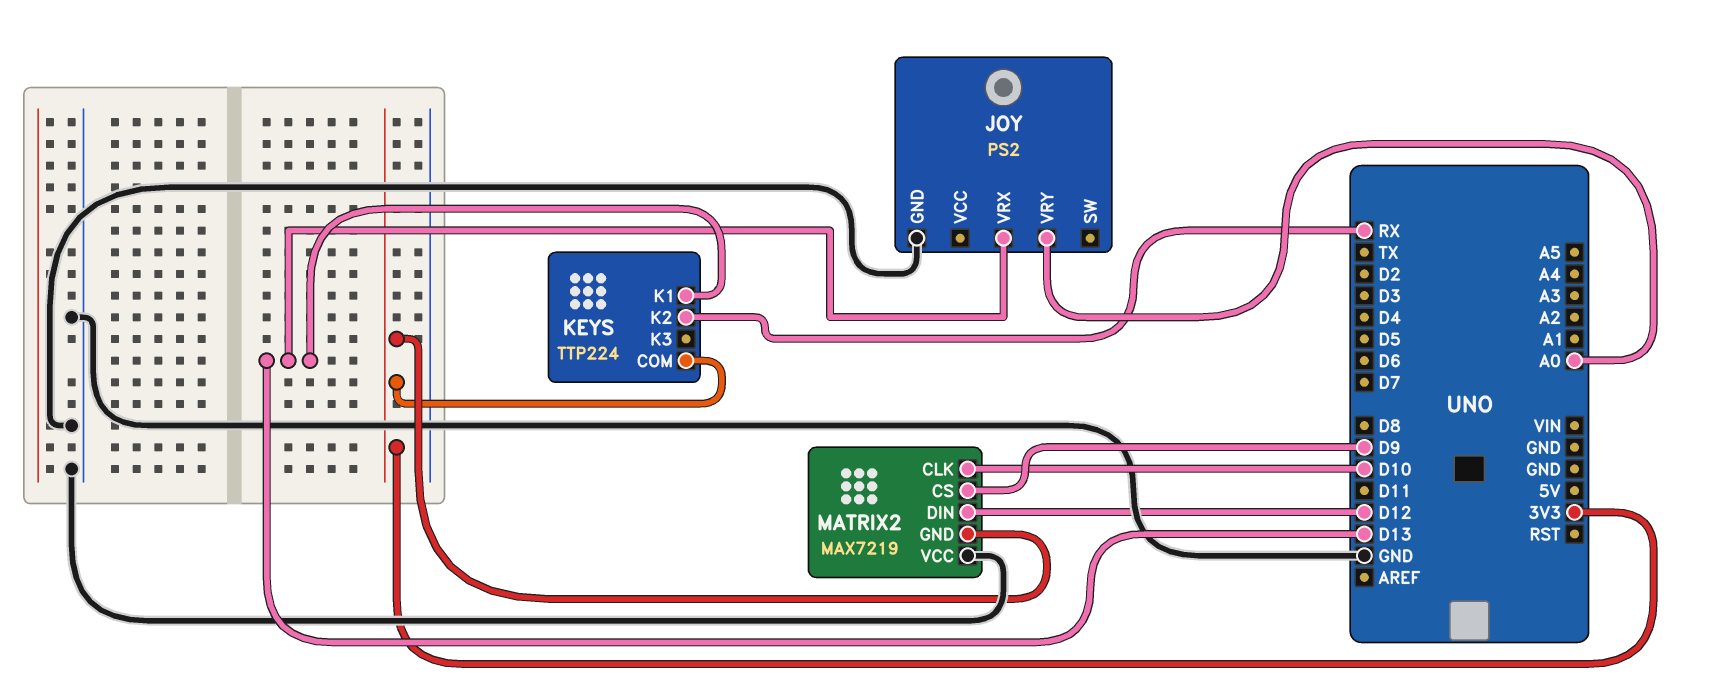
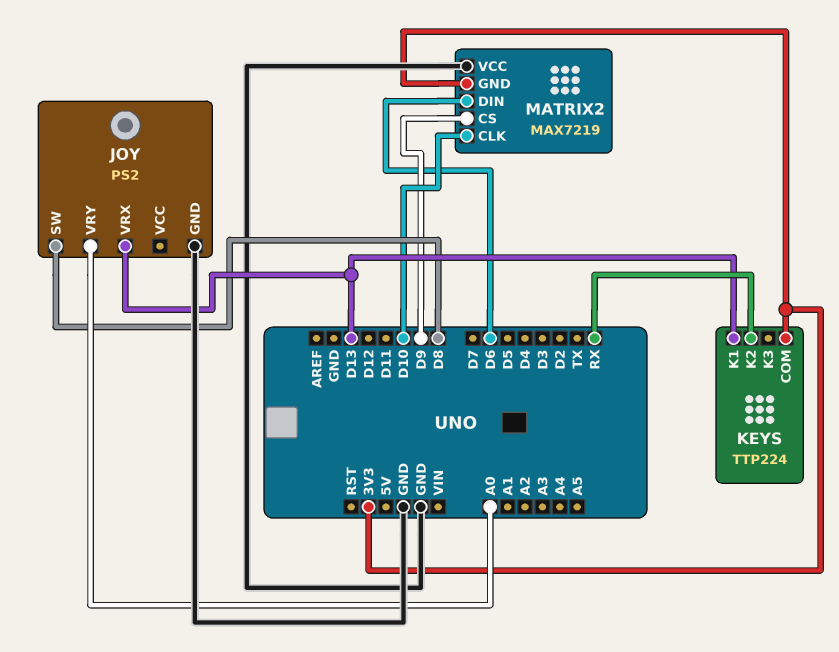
JOY pin SW: none -> D8
MATRIX2 pin DIN: D12 -> D6

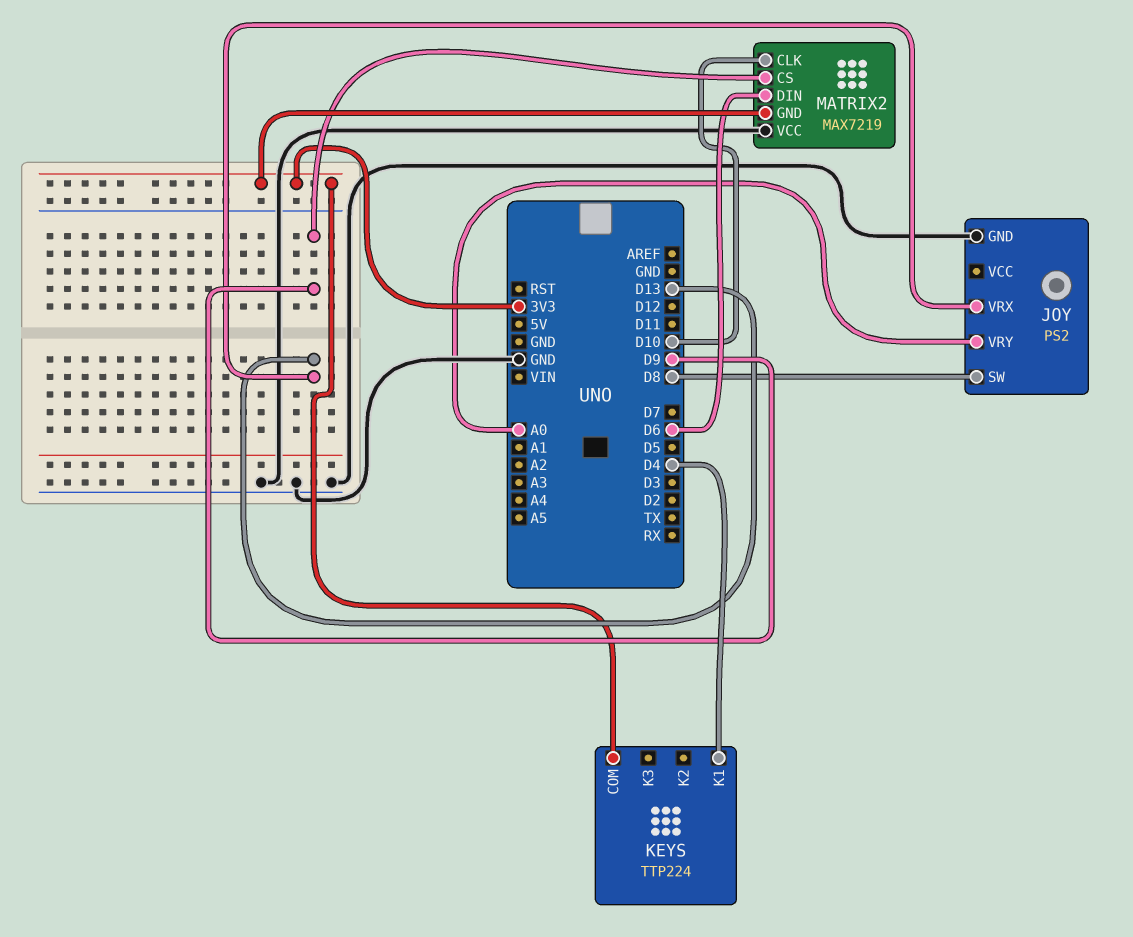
KEYS pin K1: D13 -> D4
KEYS pin K2: RX -> none

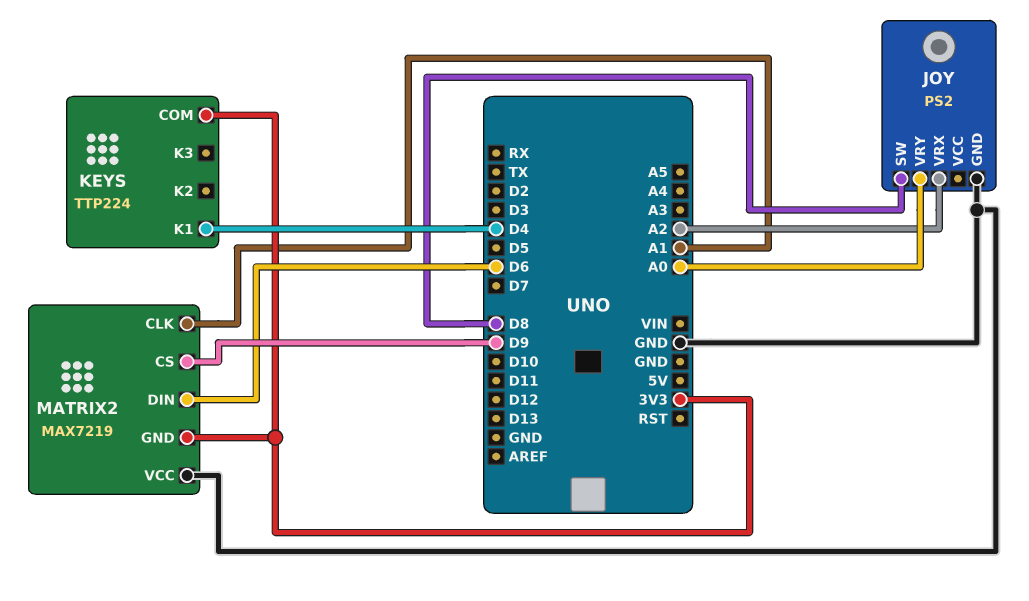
JOY pin VRX: D13 -> A2
MATRIX2 pin CLK: D10 -> A1

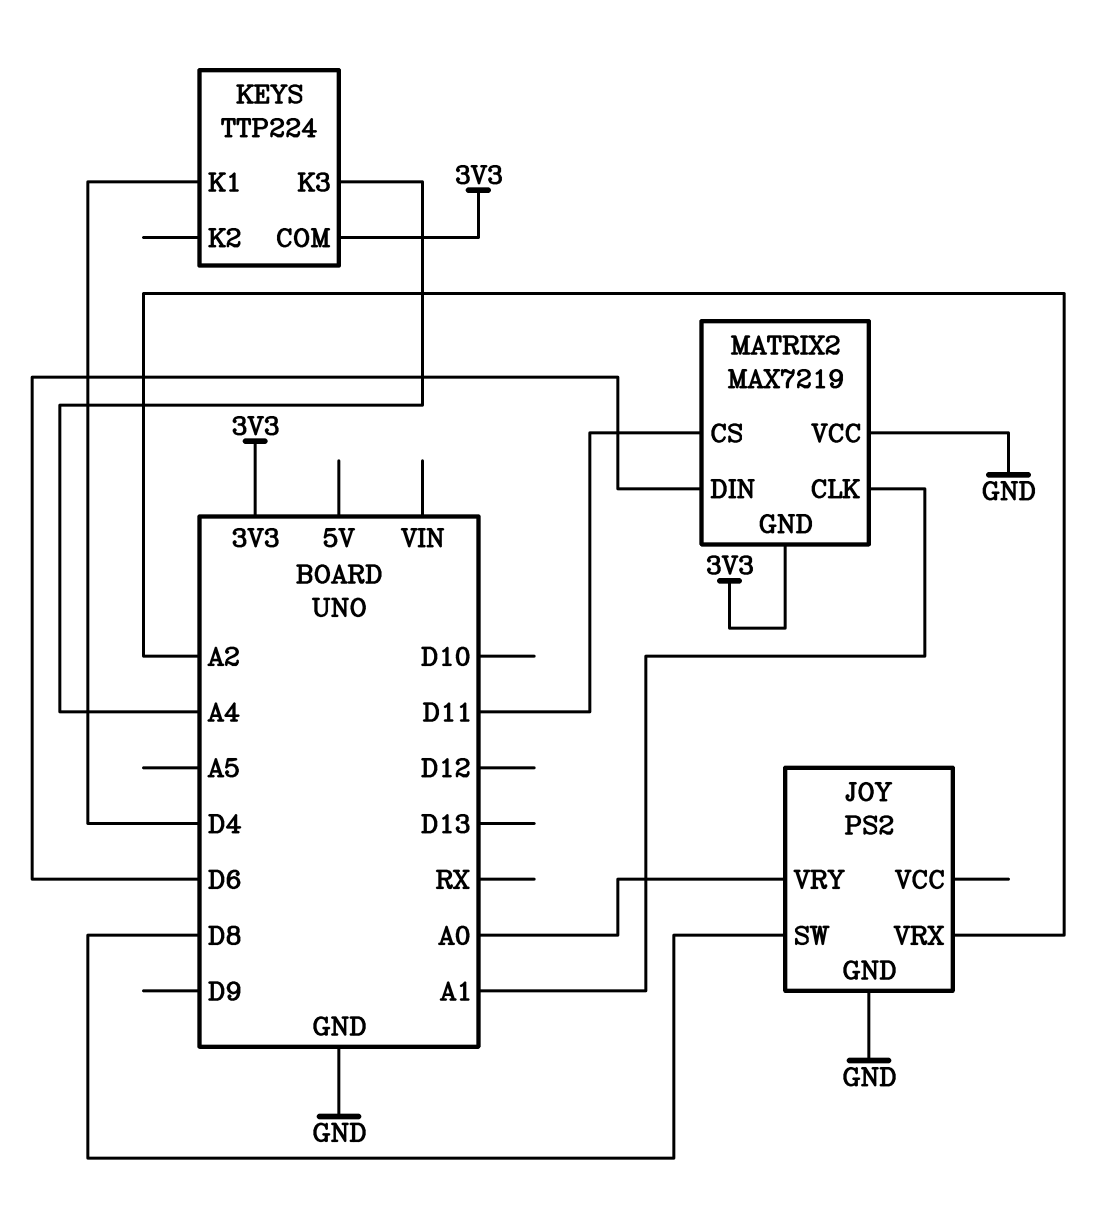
KEYS pin K3: none -> A4
MATRIX2 pin CS: D9 -> D11

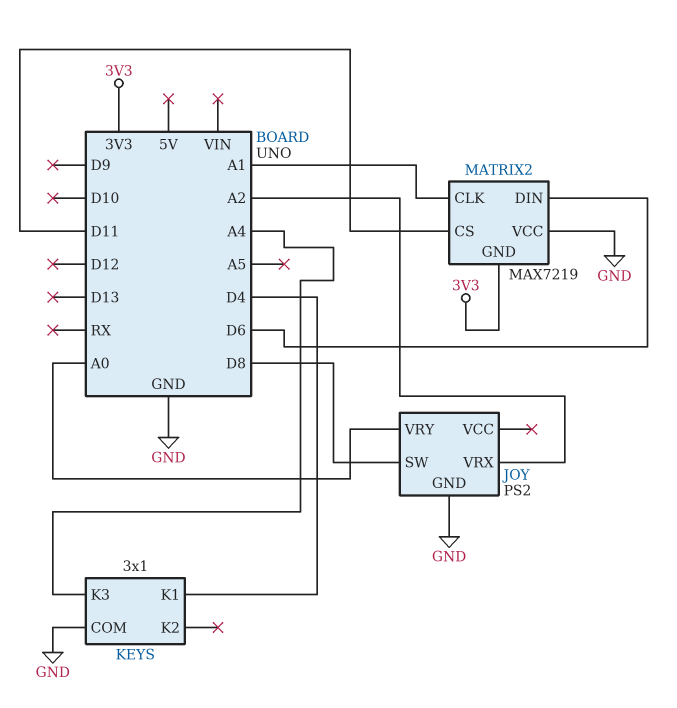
KEYS: TTP224 -> 3x1
KEYS pin COM: 3V3 -> GND

